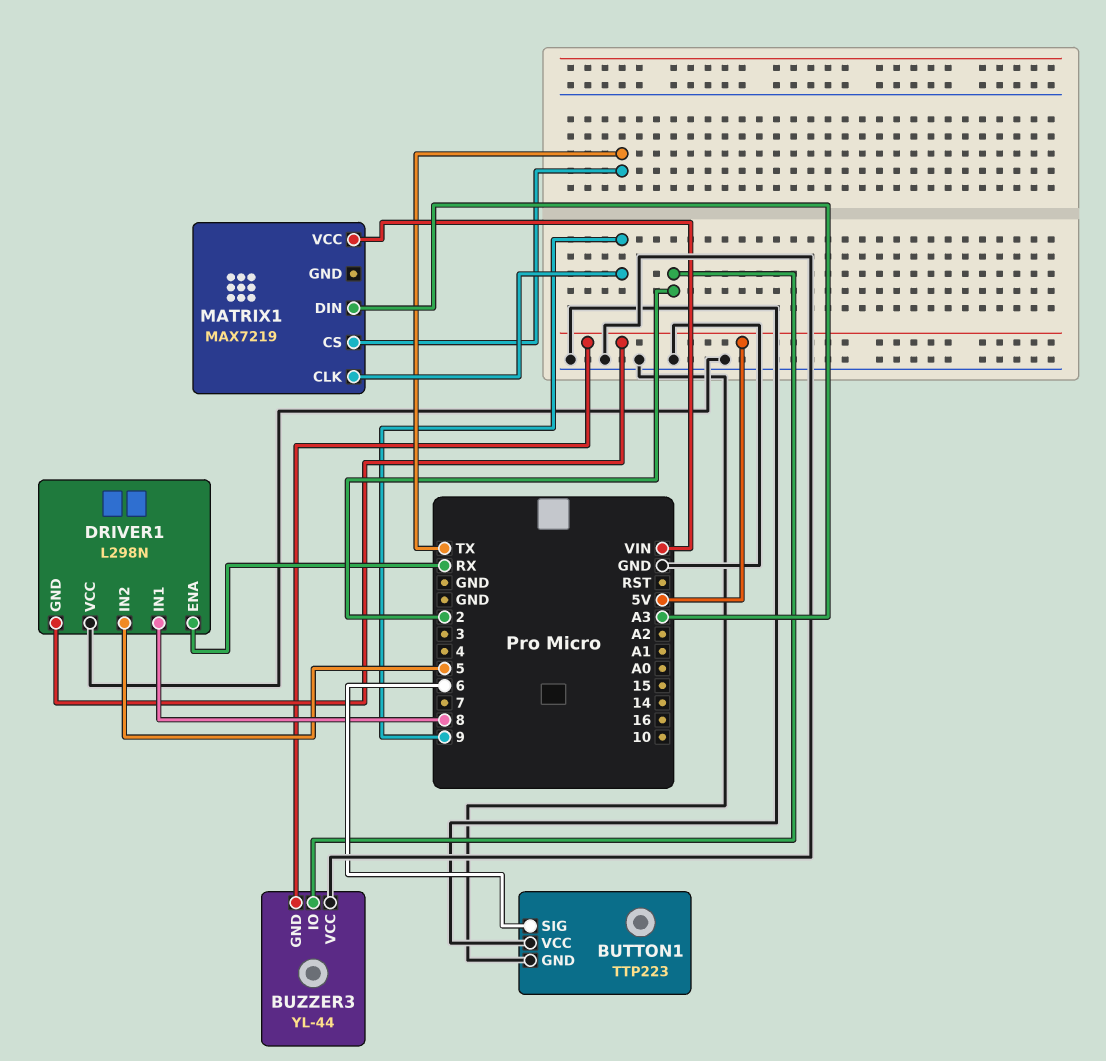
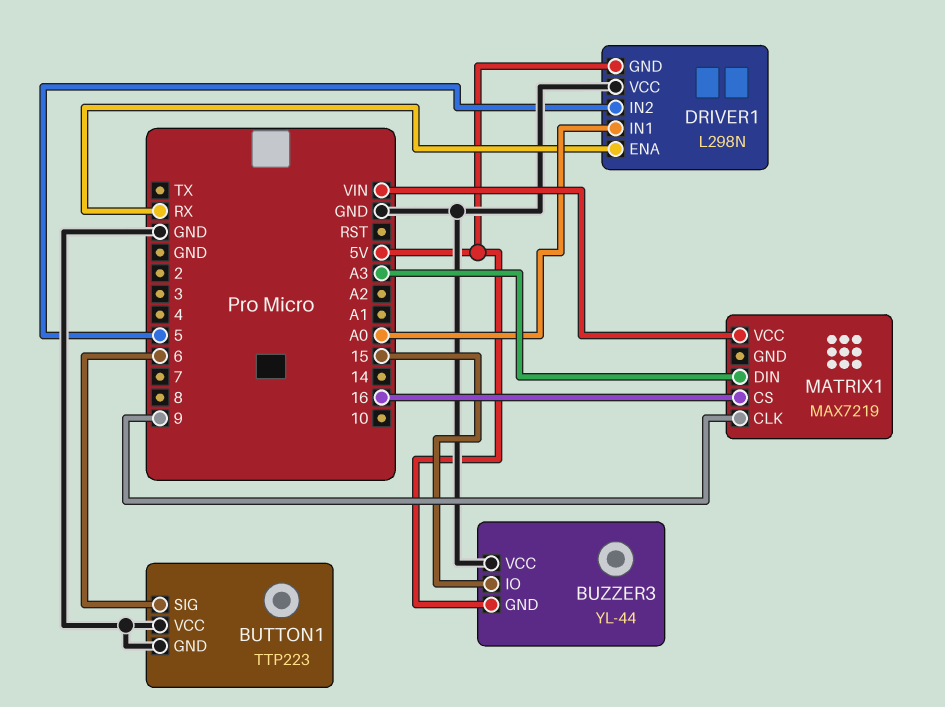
BUZZER3 pin IO: 2 -> 15
DRIVER1 pin IN1: 8 -> A0
MATRIX1 pin CS: TX -> 16

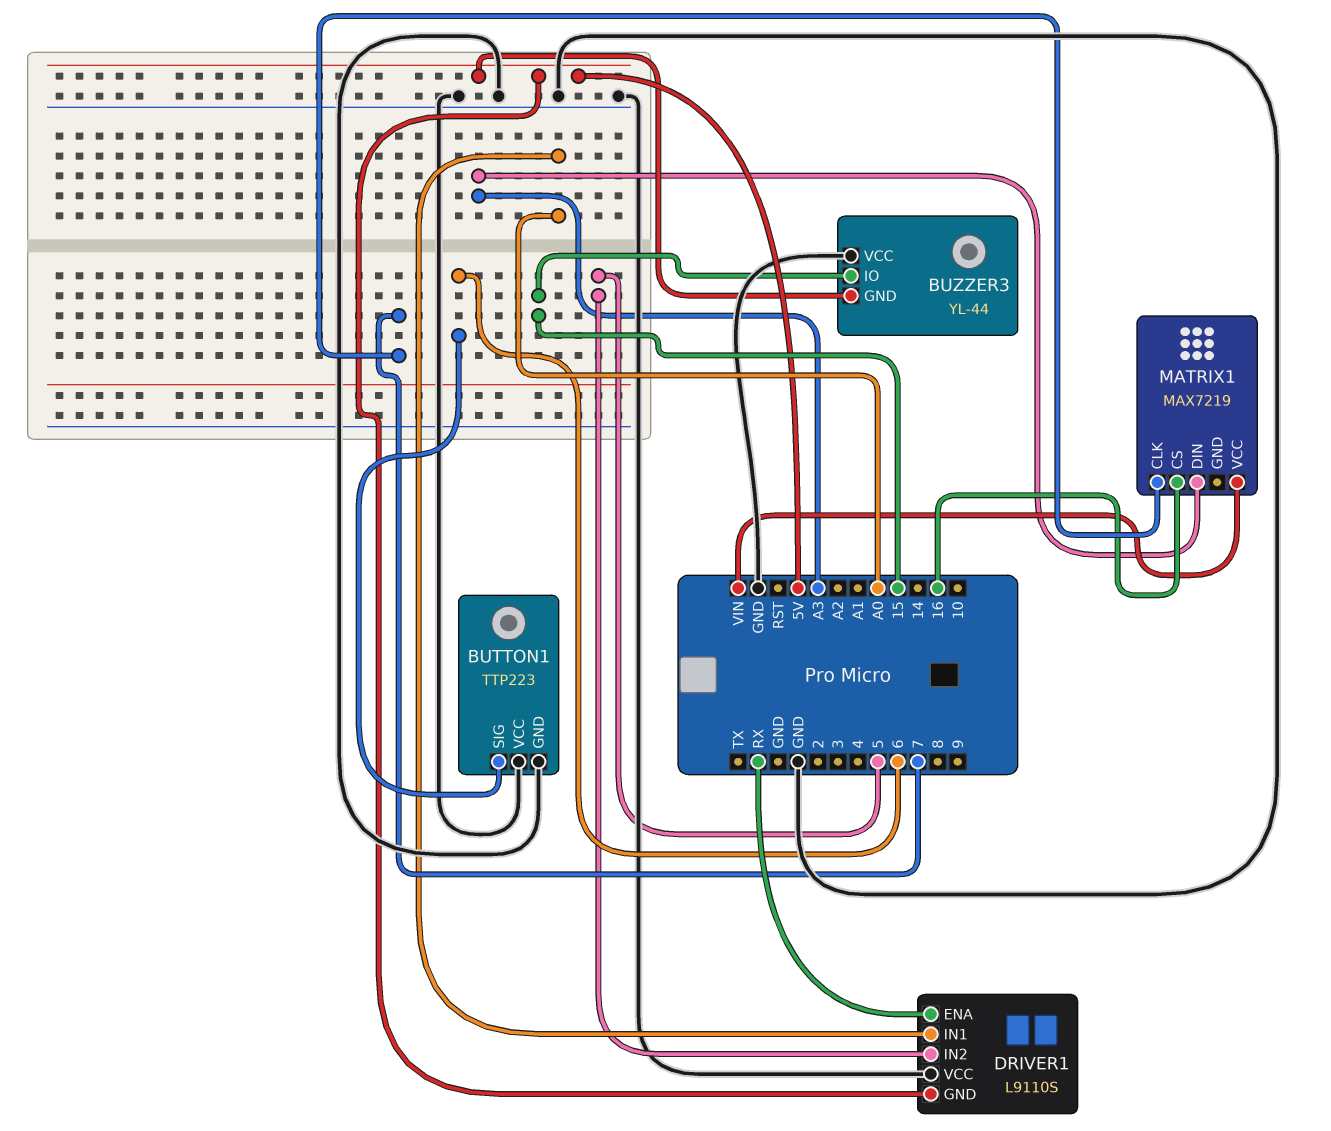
DRIVER1: L298N -> L9110S
MATRIX1 pin CLK: 9 -> 7

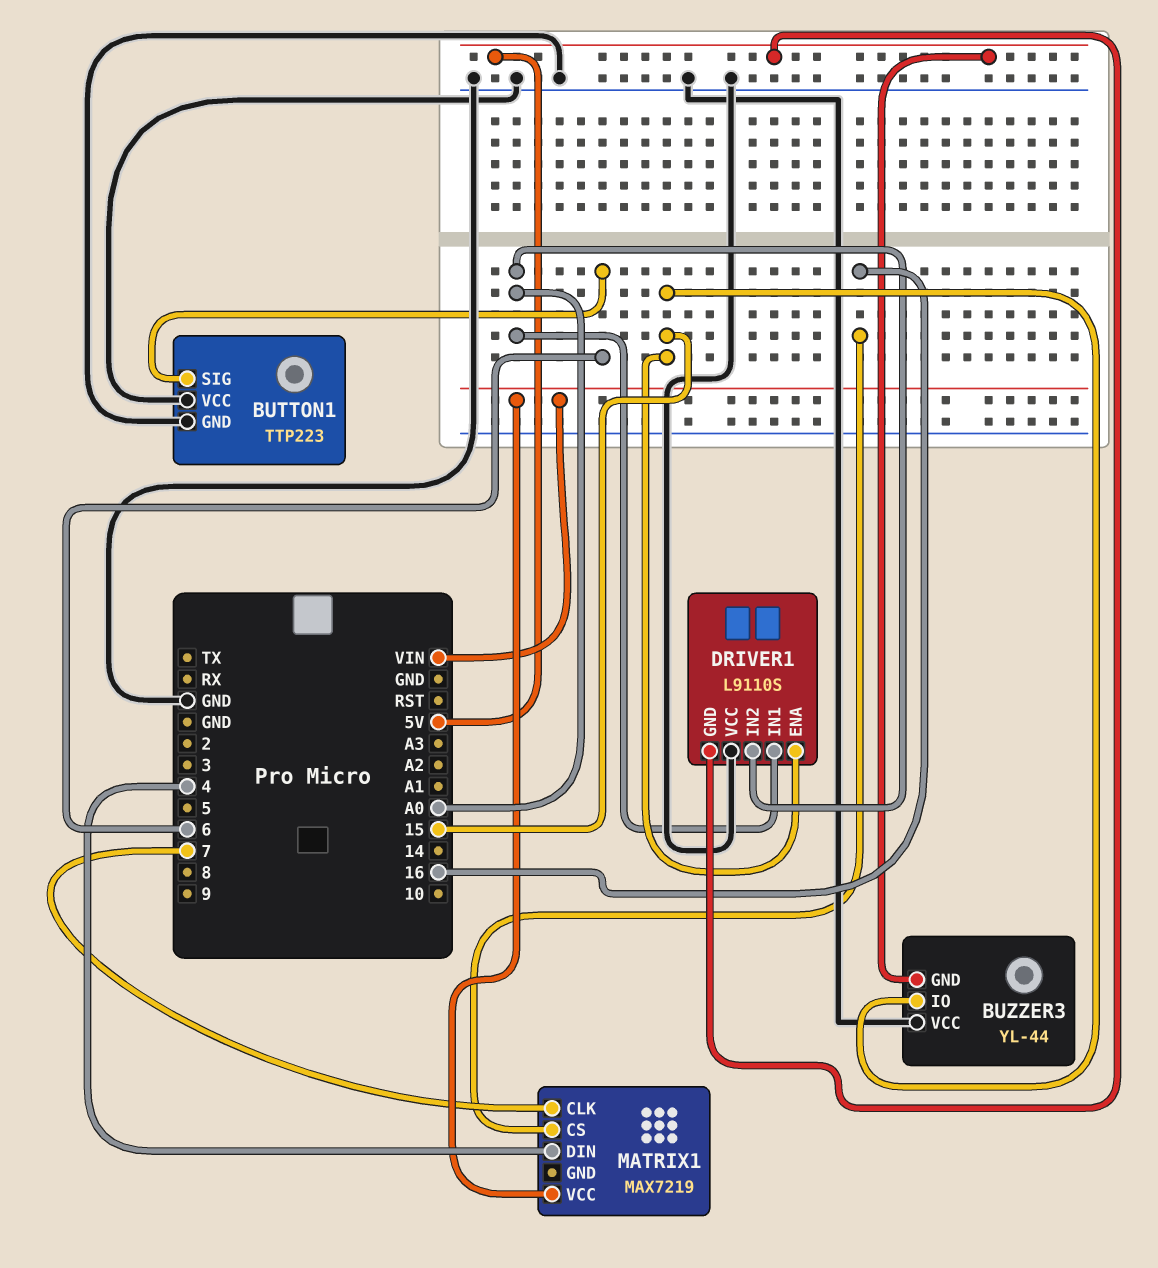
DRIVER1 pin ENA: RX -> 15
DRIVER1 pin IN2: 5 -> A0
MATRIX1 pin DIN: A3 -> 4

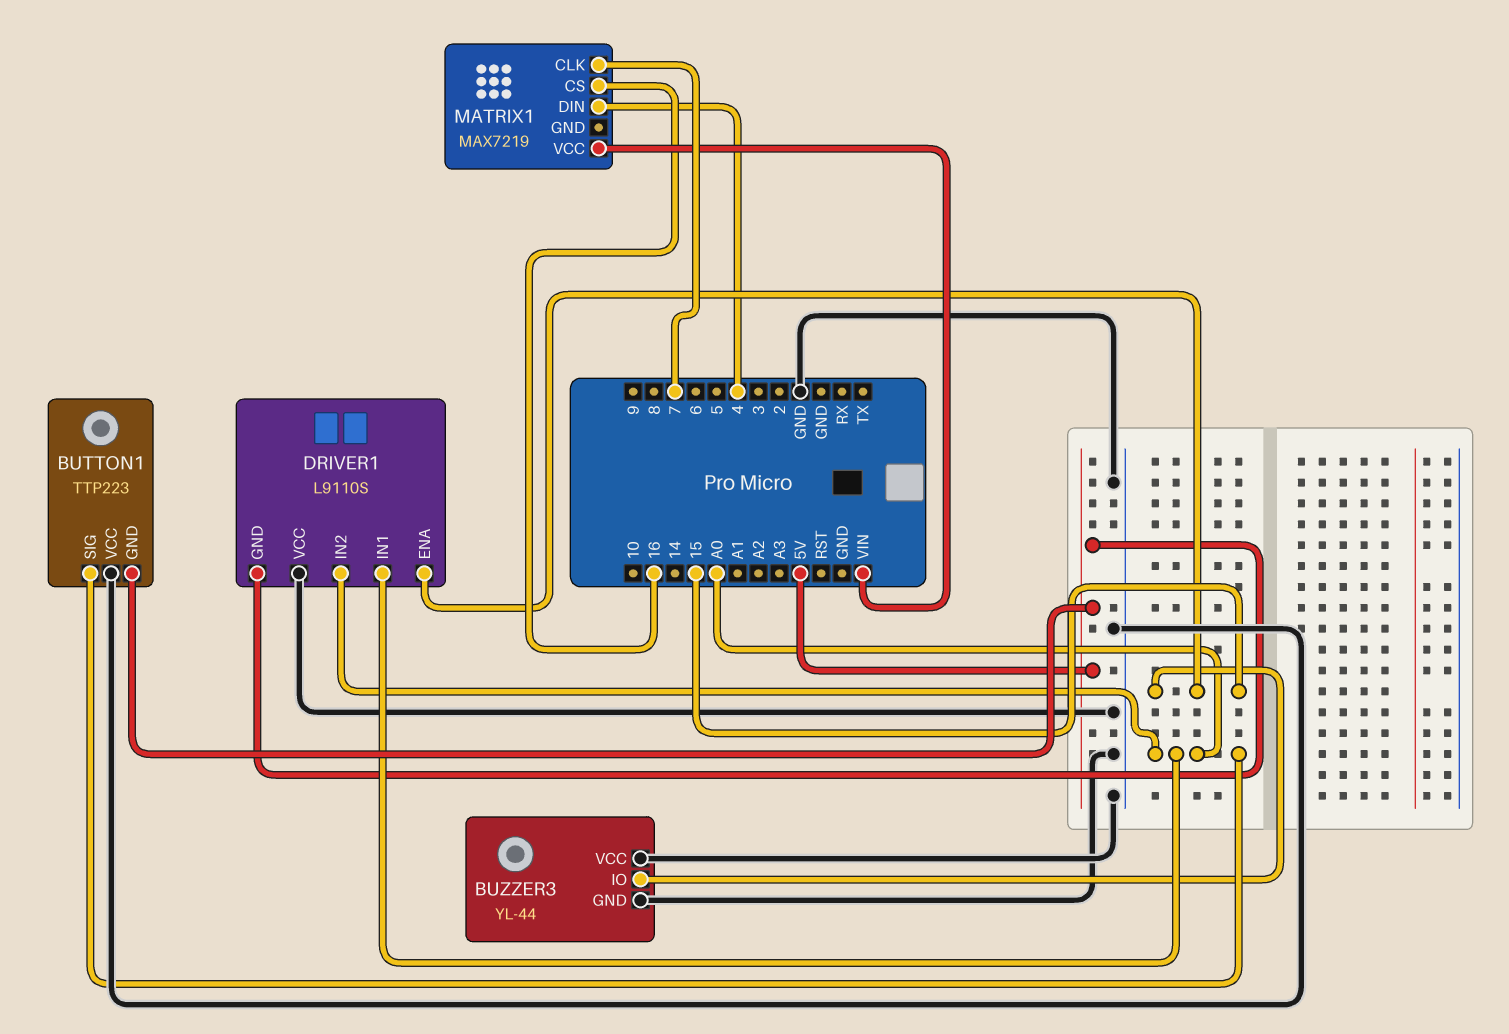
BUTTON1 pin GND: GND -> 5V
BUTTON1 pin SIG: 6 -> A0
BUZZER3 pin GND: 5V -> GND

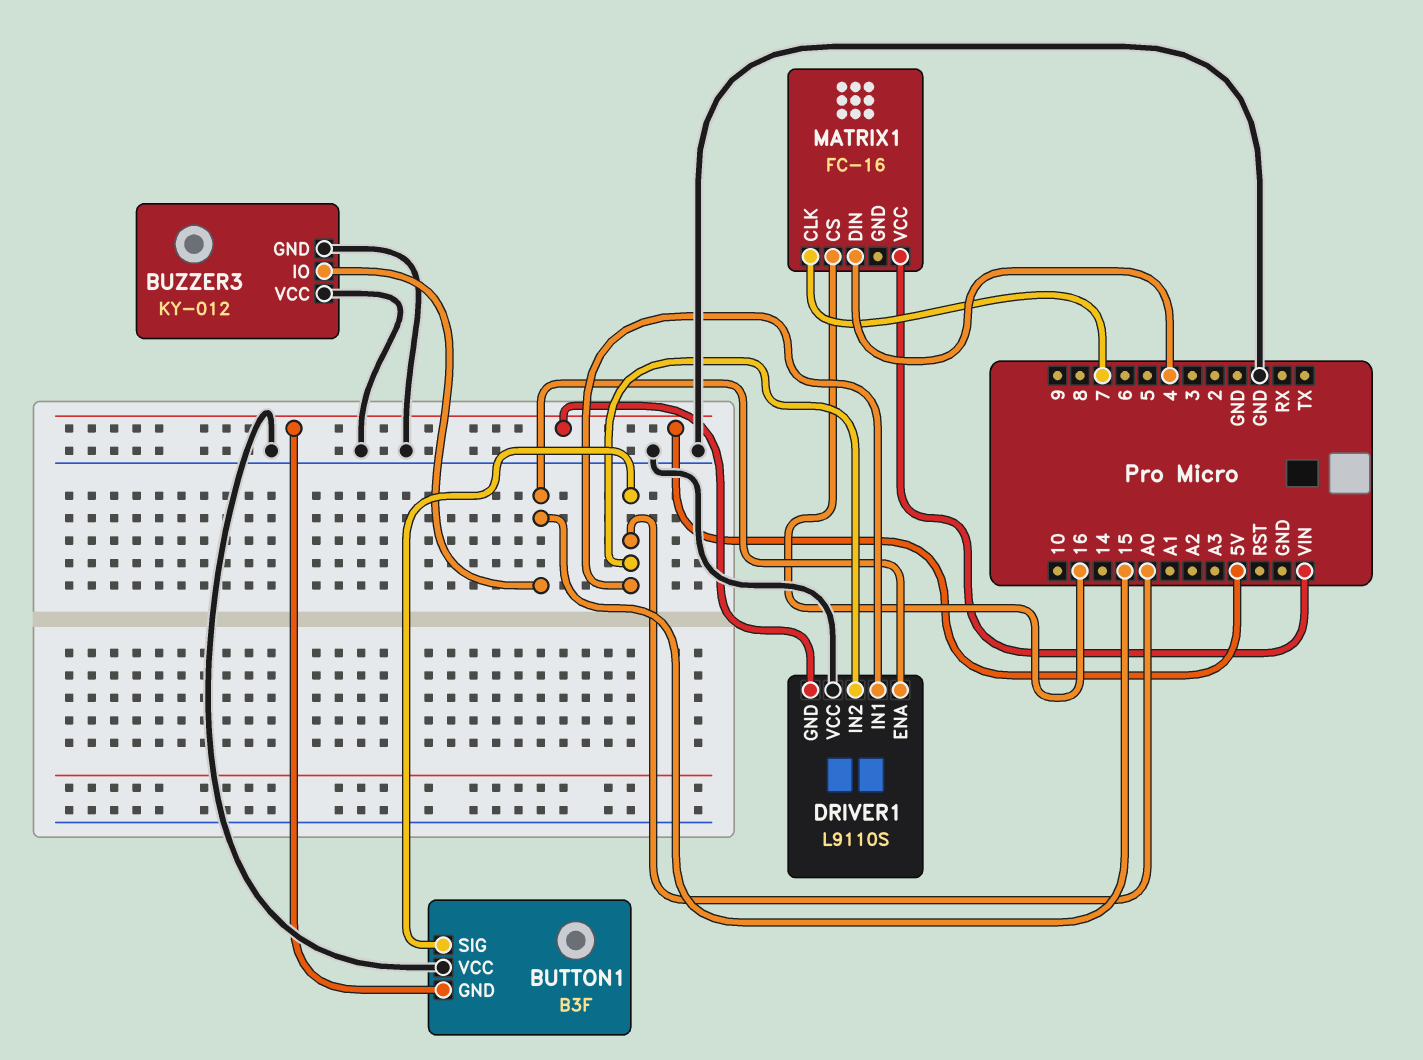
BUTTON1: TTP223 -> B3F
BUZZER3: YL-44 -> KY-012
MATRIX1: MAX7219 -> FC-16

